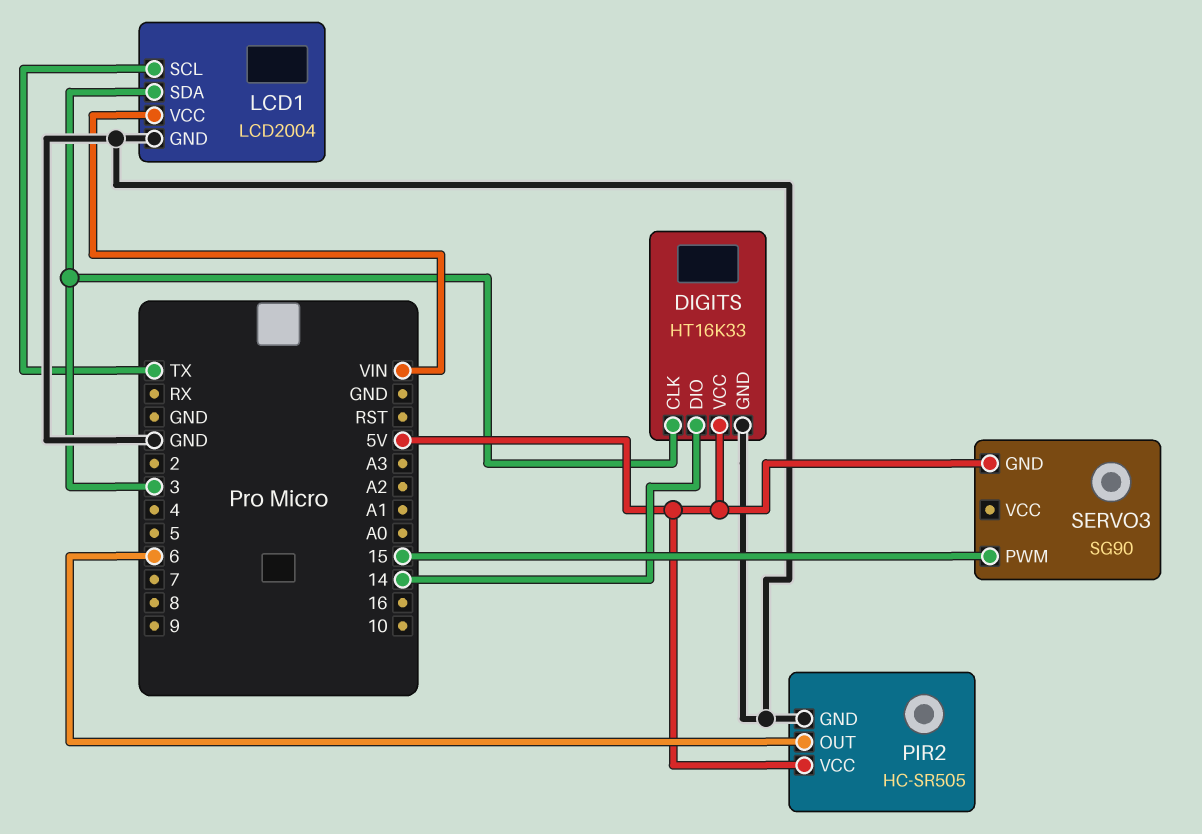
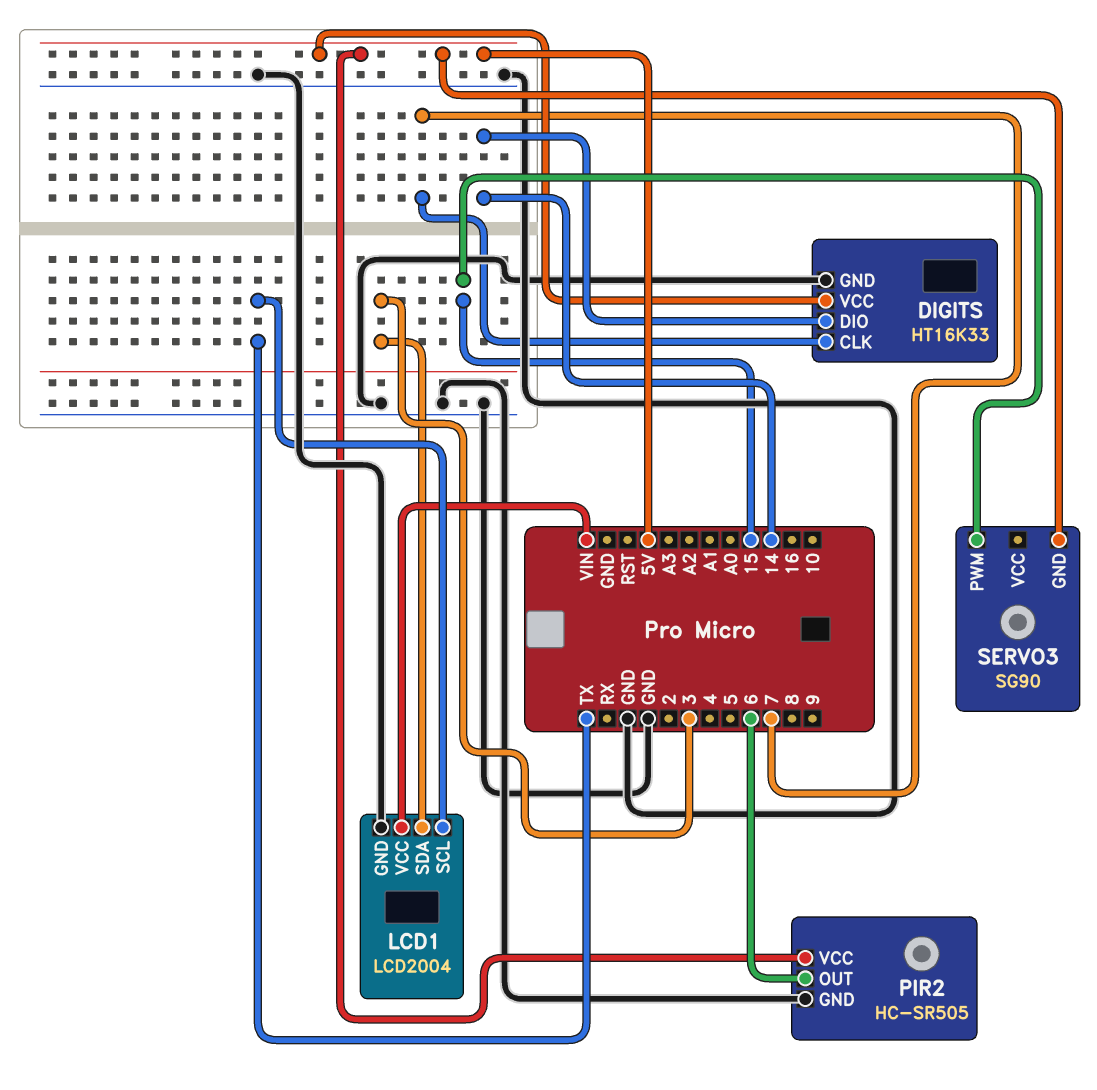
DIGITS pin CLK: 3 -> 7

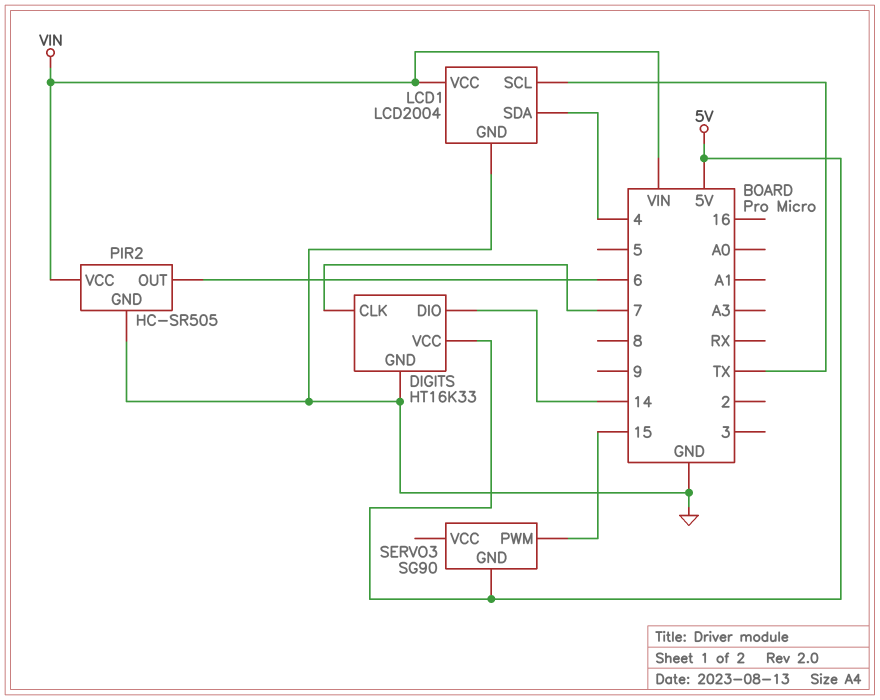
LCD1 pin SDA: 3 -> 4
PIR2 pin VCC: 5V -> VIN

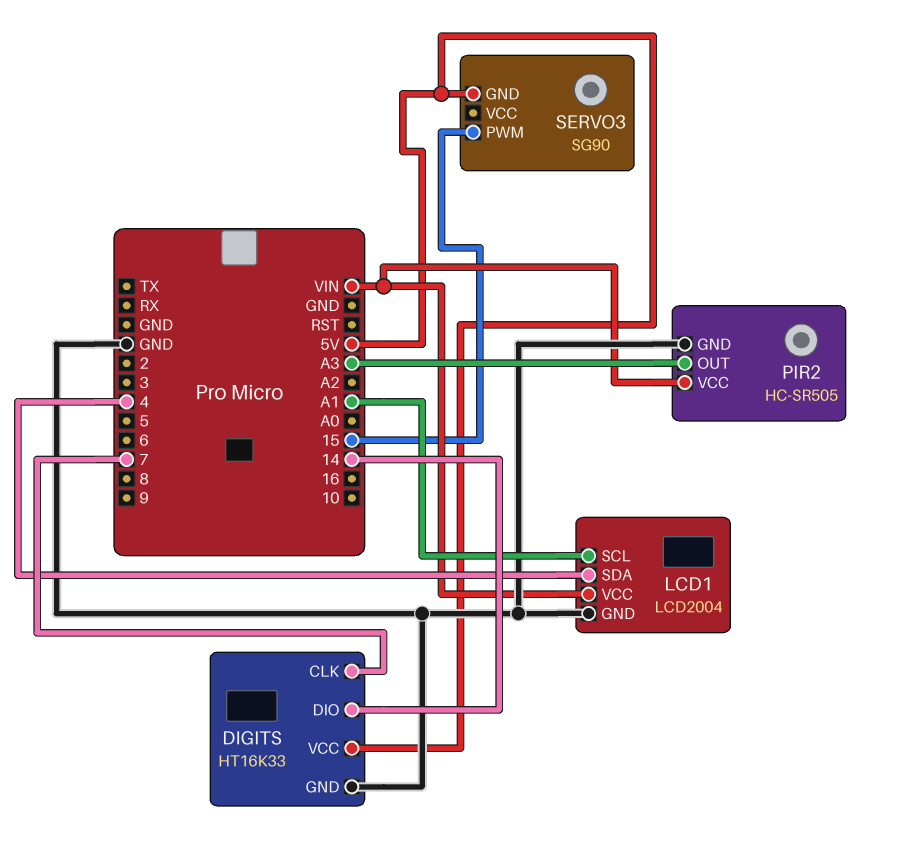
LCD1 pin SCL: TX -> A1
PIR2 pin OUT: 6 -> A3

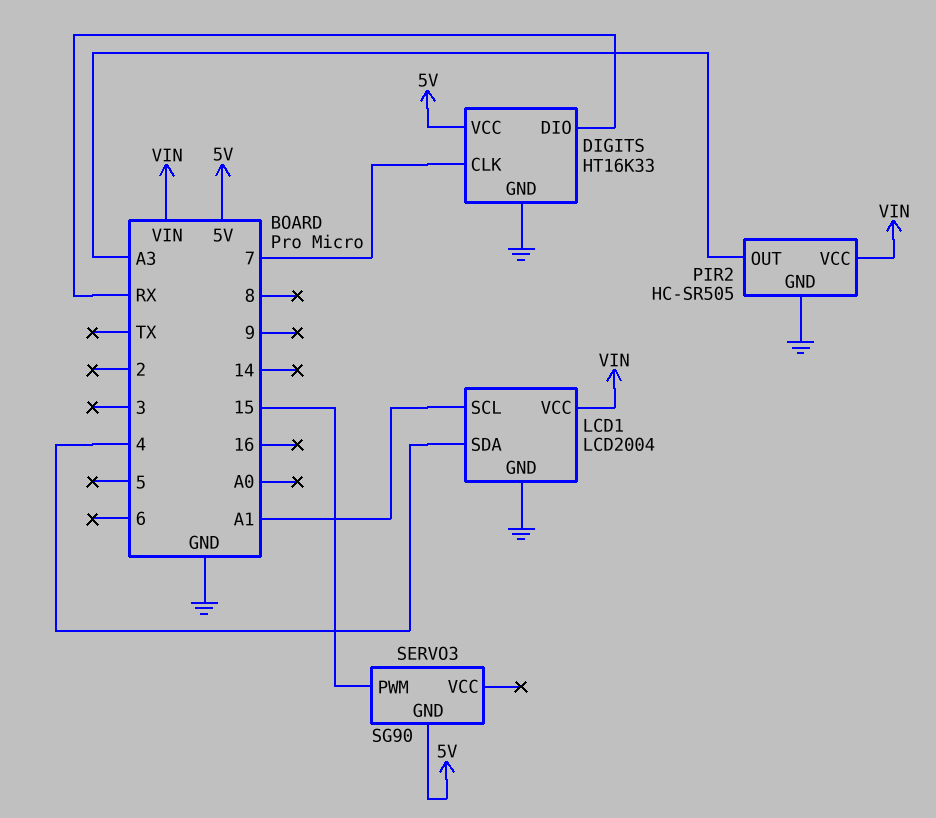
DIGITS pin DIO: 14 -> RX

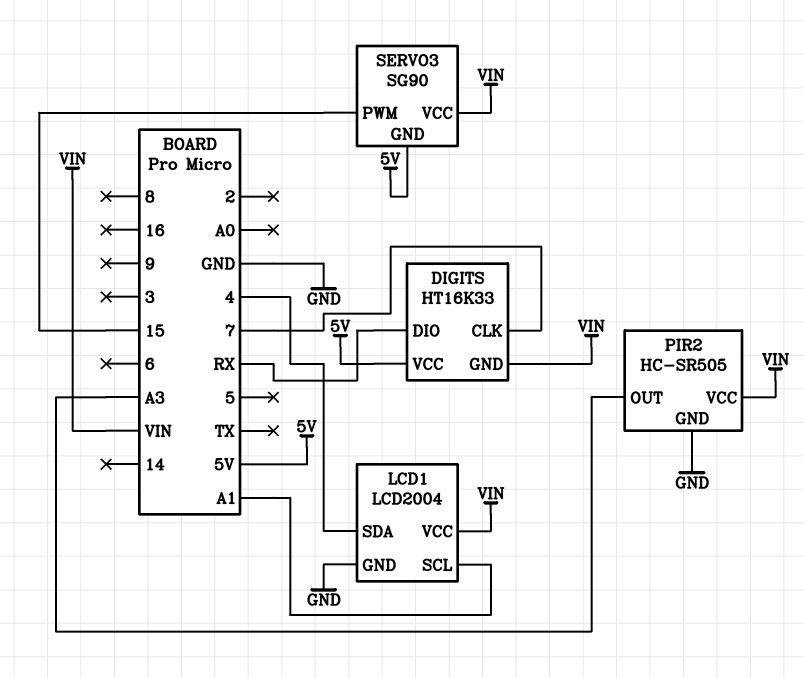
DIGITS pin GND: GND -> VIN
SERVO3 pin VCC: none -> VIN

